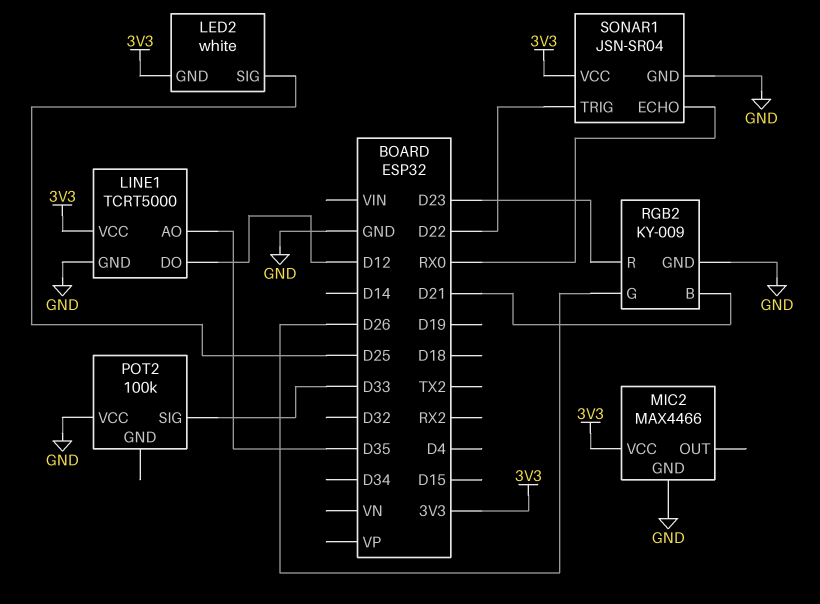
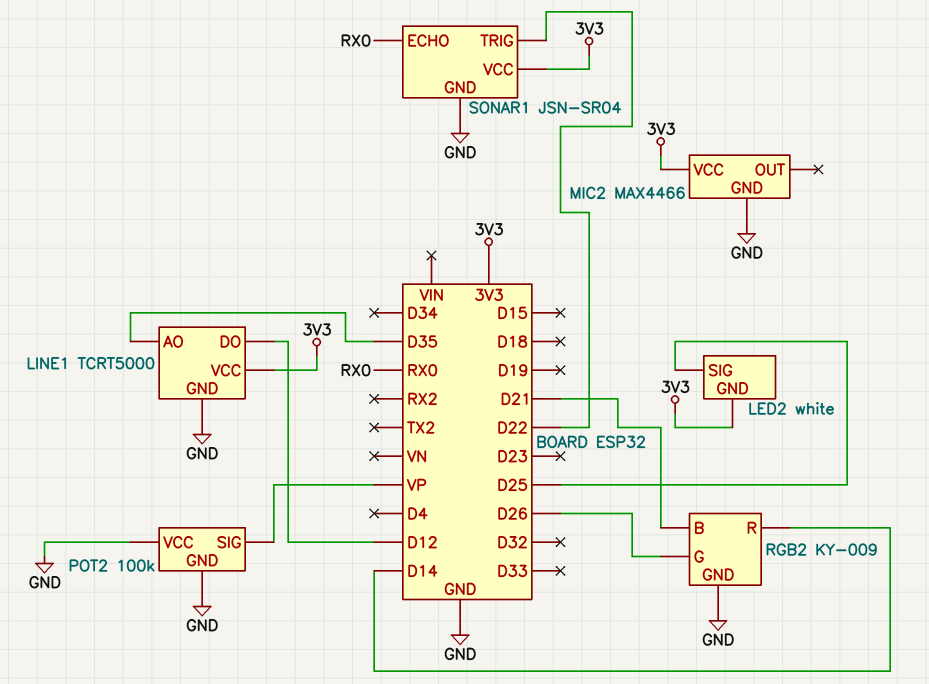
POT2 pin GND: none -> GND
POT2 pin SIG: D33 -> VP
RGB2 pin R: D23 -> D14

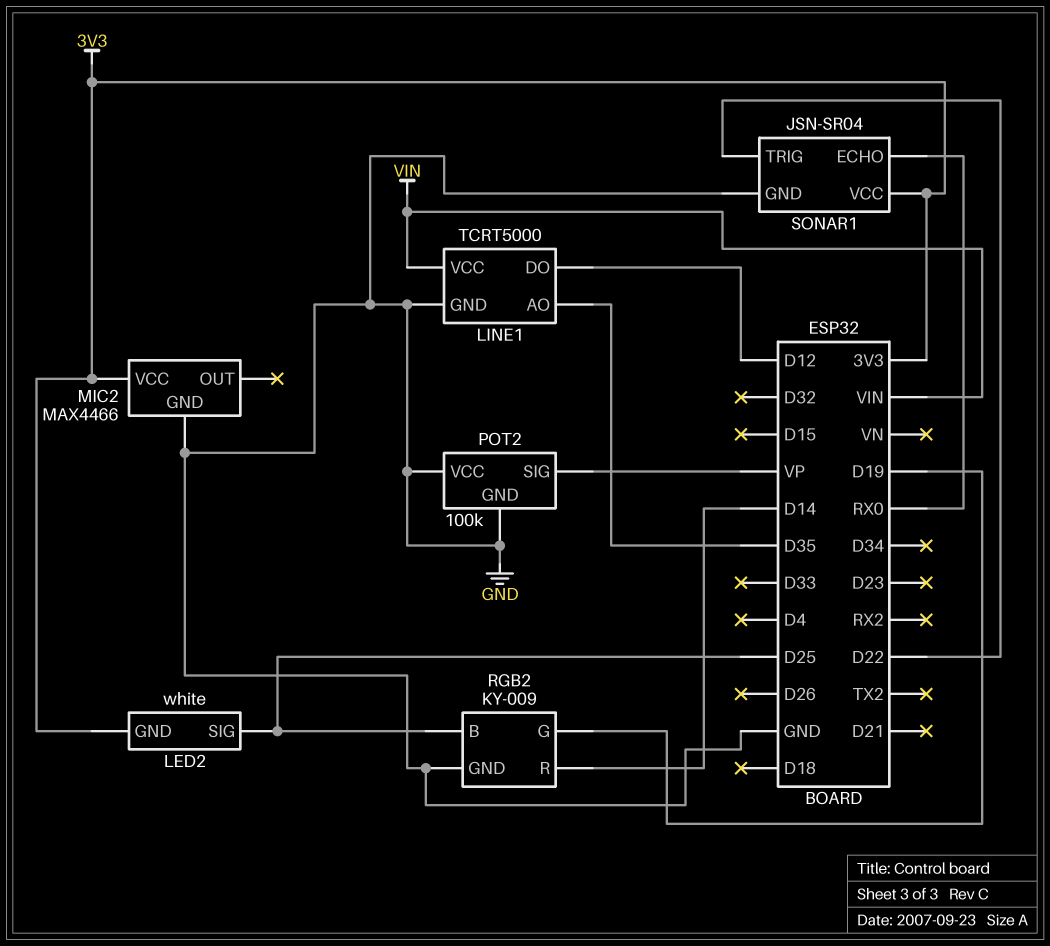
LINE1 pin VCC: 3V3 -> VIN
RGB2 pin B: D21 -> D25
RGB2 pin G: D26 -> D19

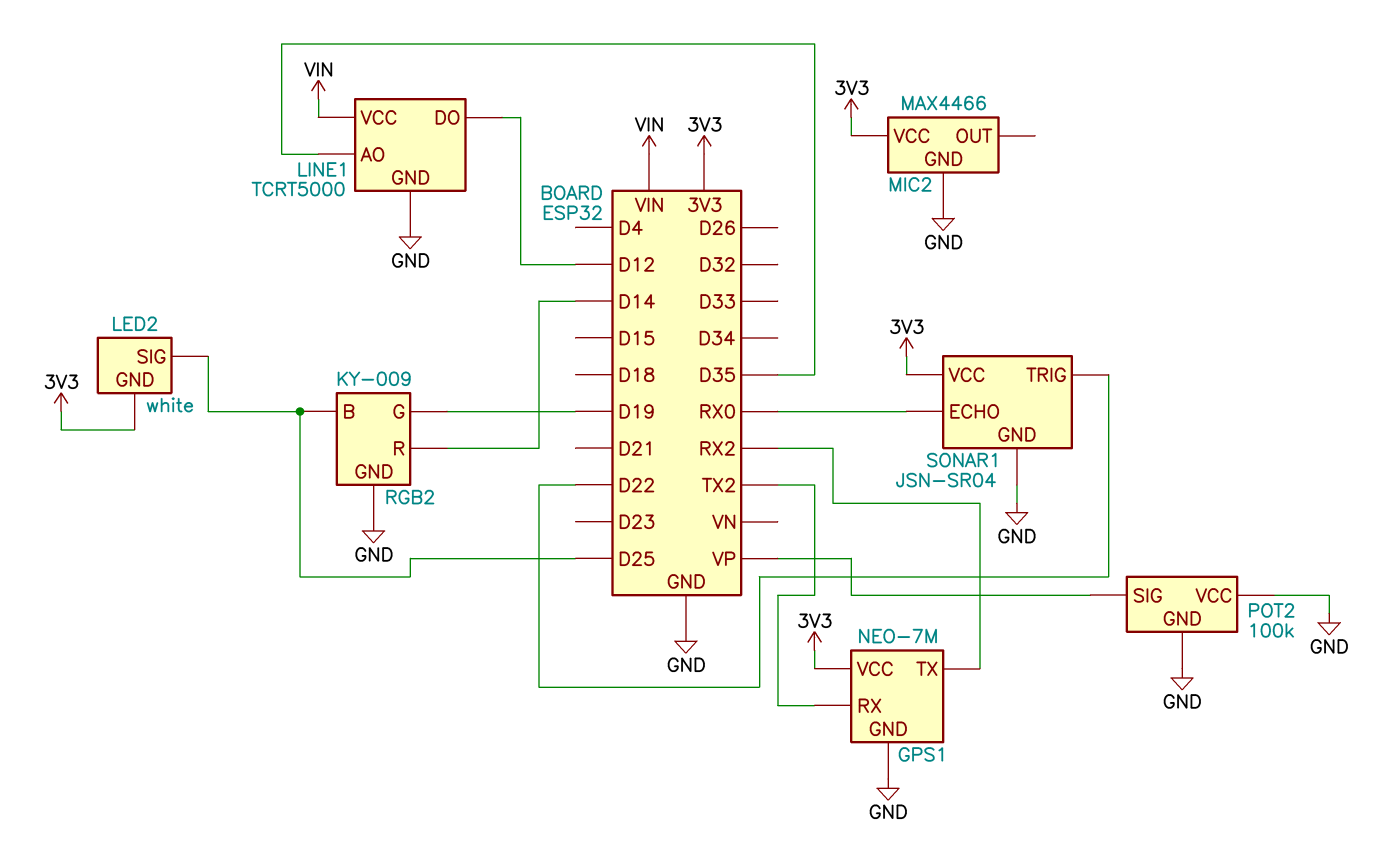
GPS1: none -> NEO-7M
GPS1 pin GND: none -> GND
GPS1 pin RX: none -> TX2
GPS1 pin TX: none -> RX2
GPS1 pin VCC: none -> 3V3

